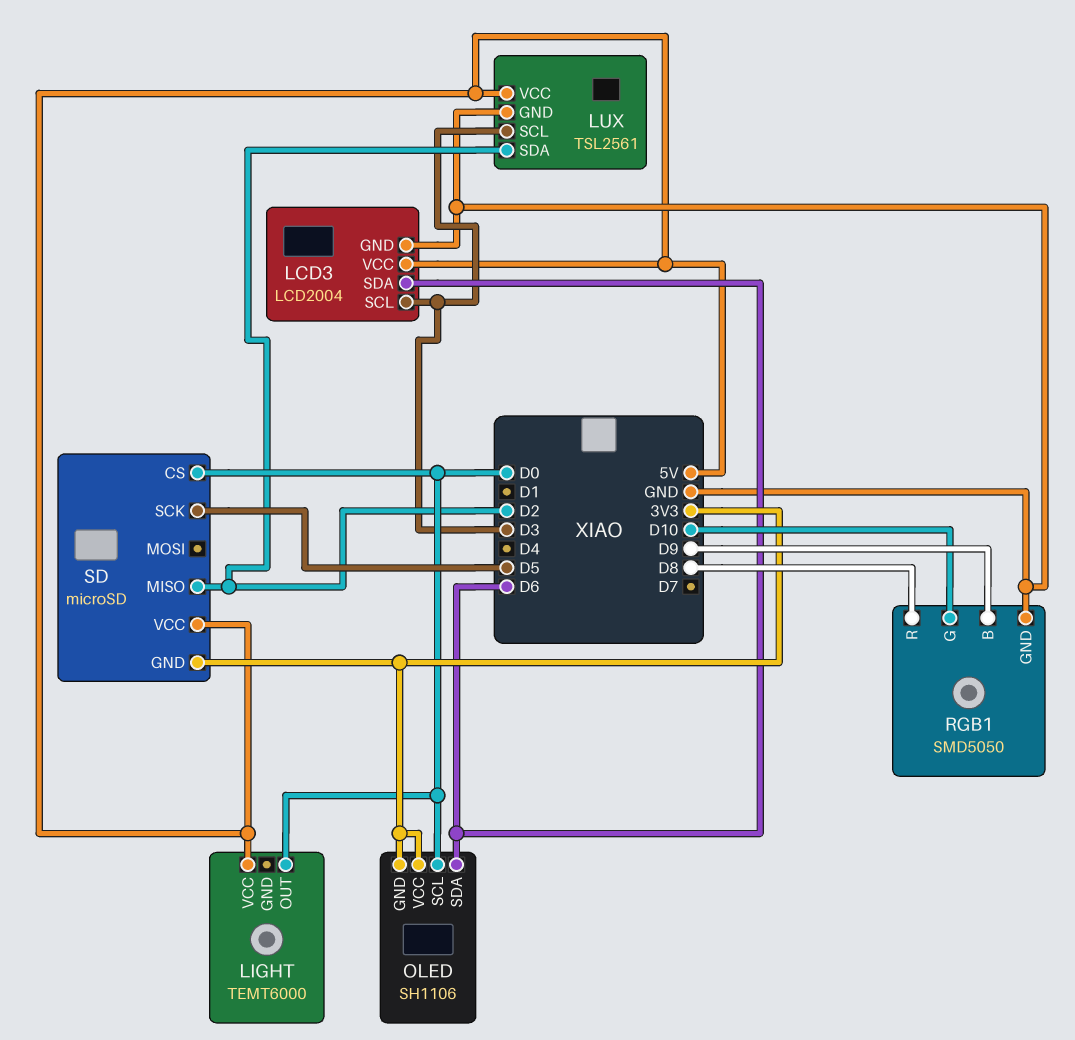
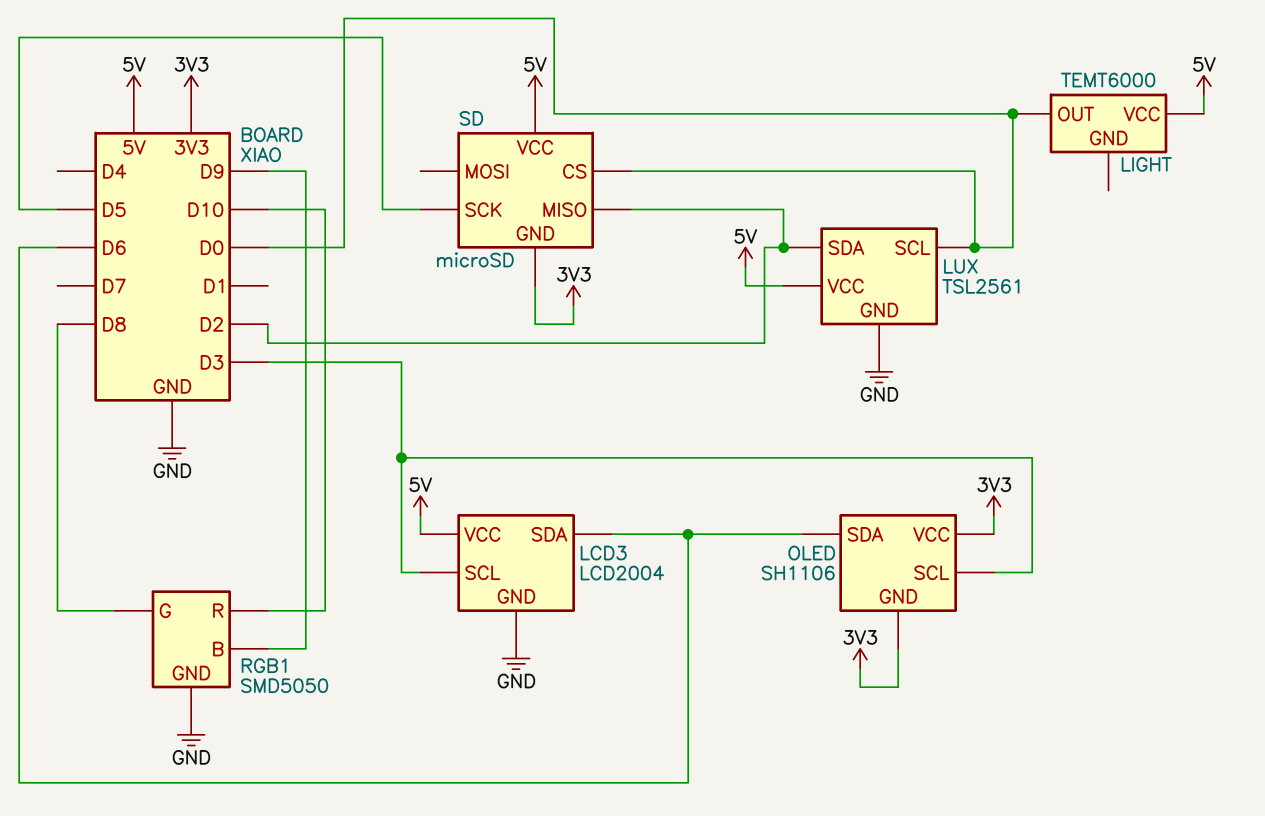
LUX pin SCL: D3 -> D0
OLED pin SCL: D0 -> D3
RGB1 pin G: D10 -> D8
RGB1 pin R: D8 -> D10

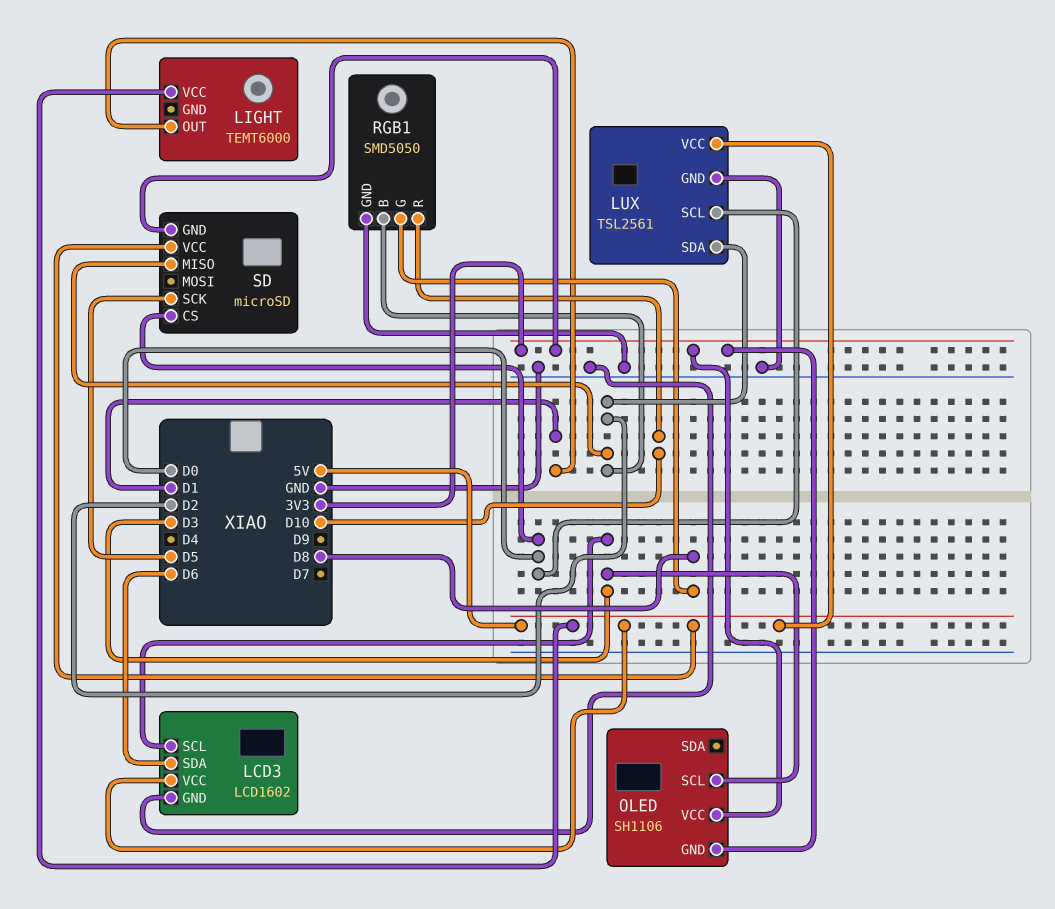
LCD3: LCD2004 -> LCD1602
LIGHT pin OUT: D0 -> D1
OLED pin SDA: D6 -> none
RGB1 pin B: D9 -> D2

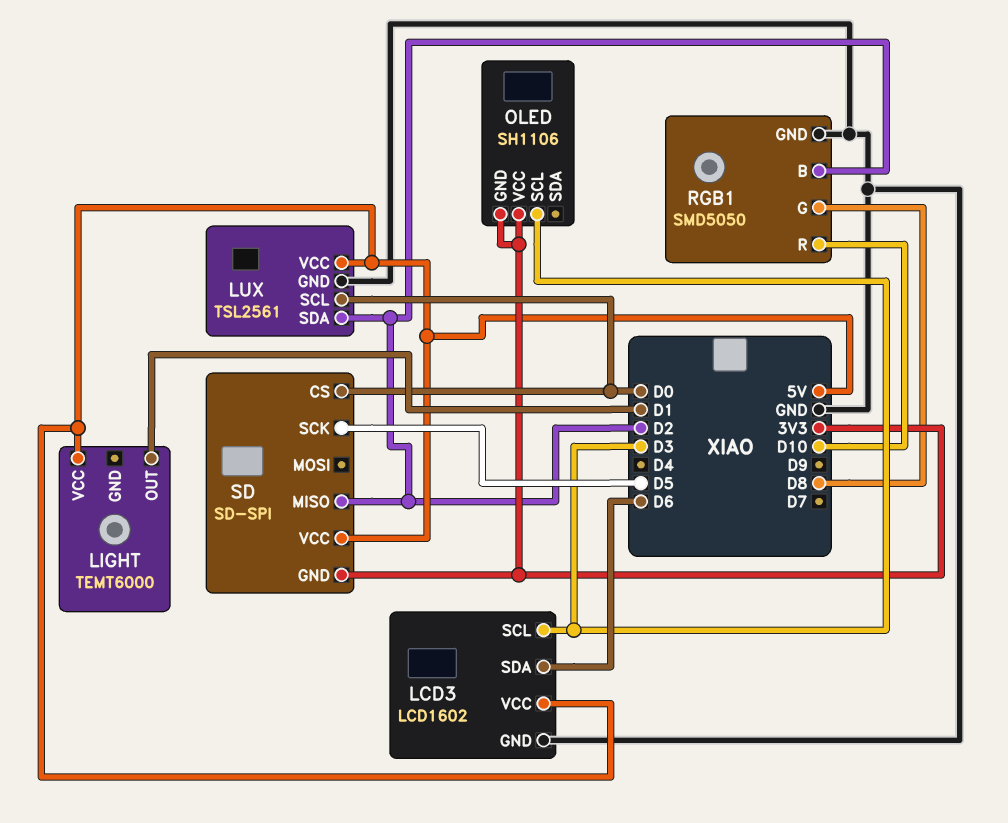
SD: microSD -> SD-SPI

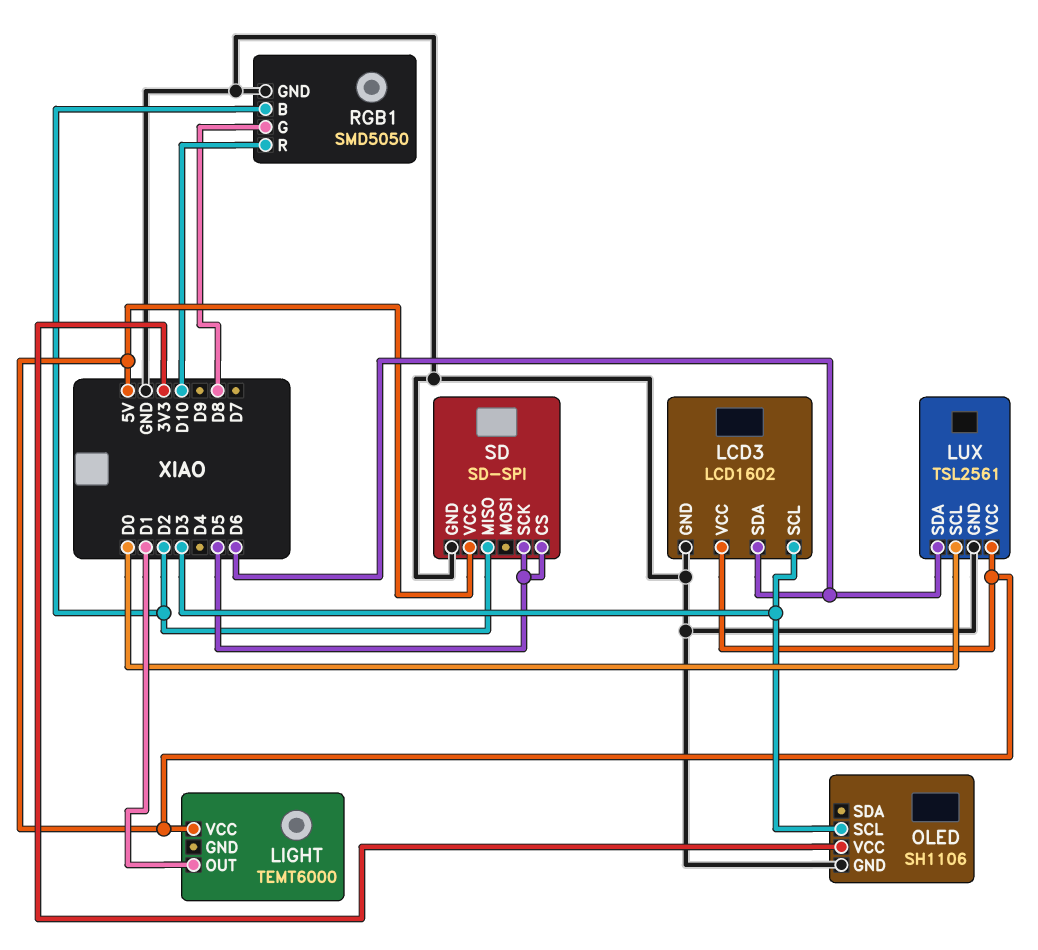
LUX pin SDA: D2 -> D6
OLED pin GND: 3V3 -> GND
SD pin CS: D0 -> D5
SD pin GND: 3V3 -> GND

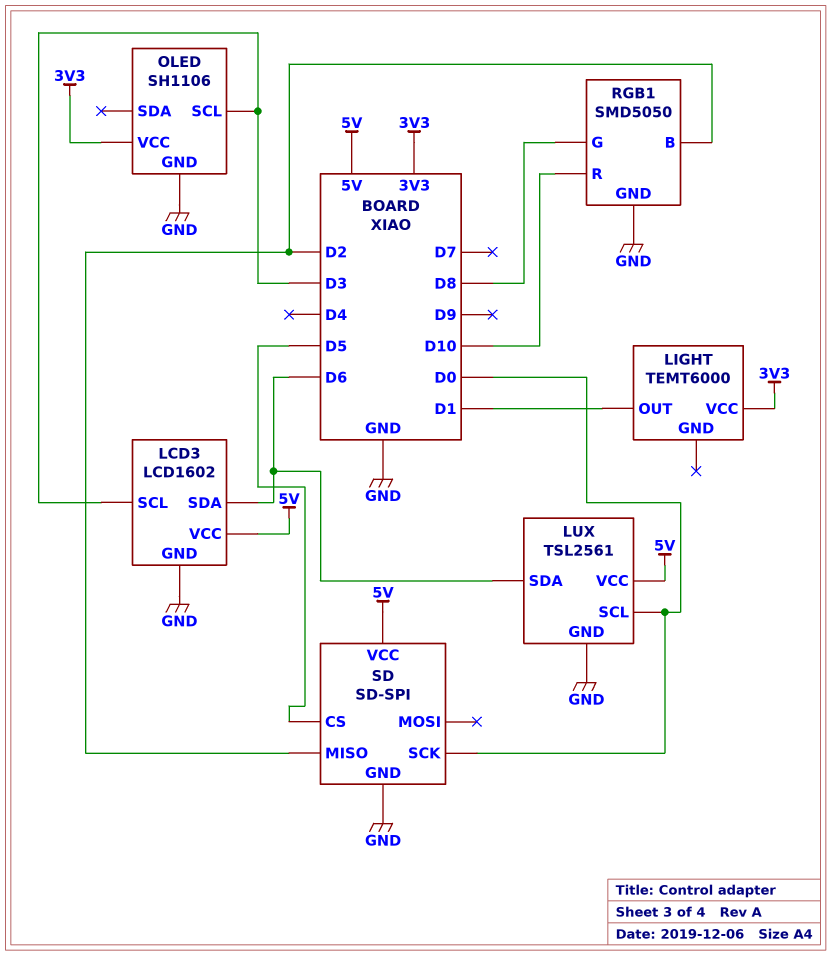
LIGHT pin VCC: 5V -> 3V3
SD pin SCK: D5 -> D0

